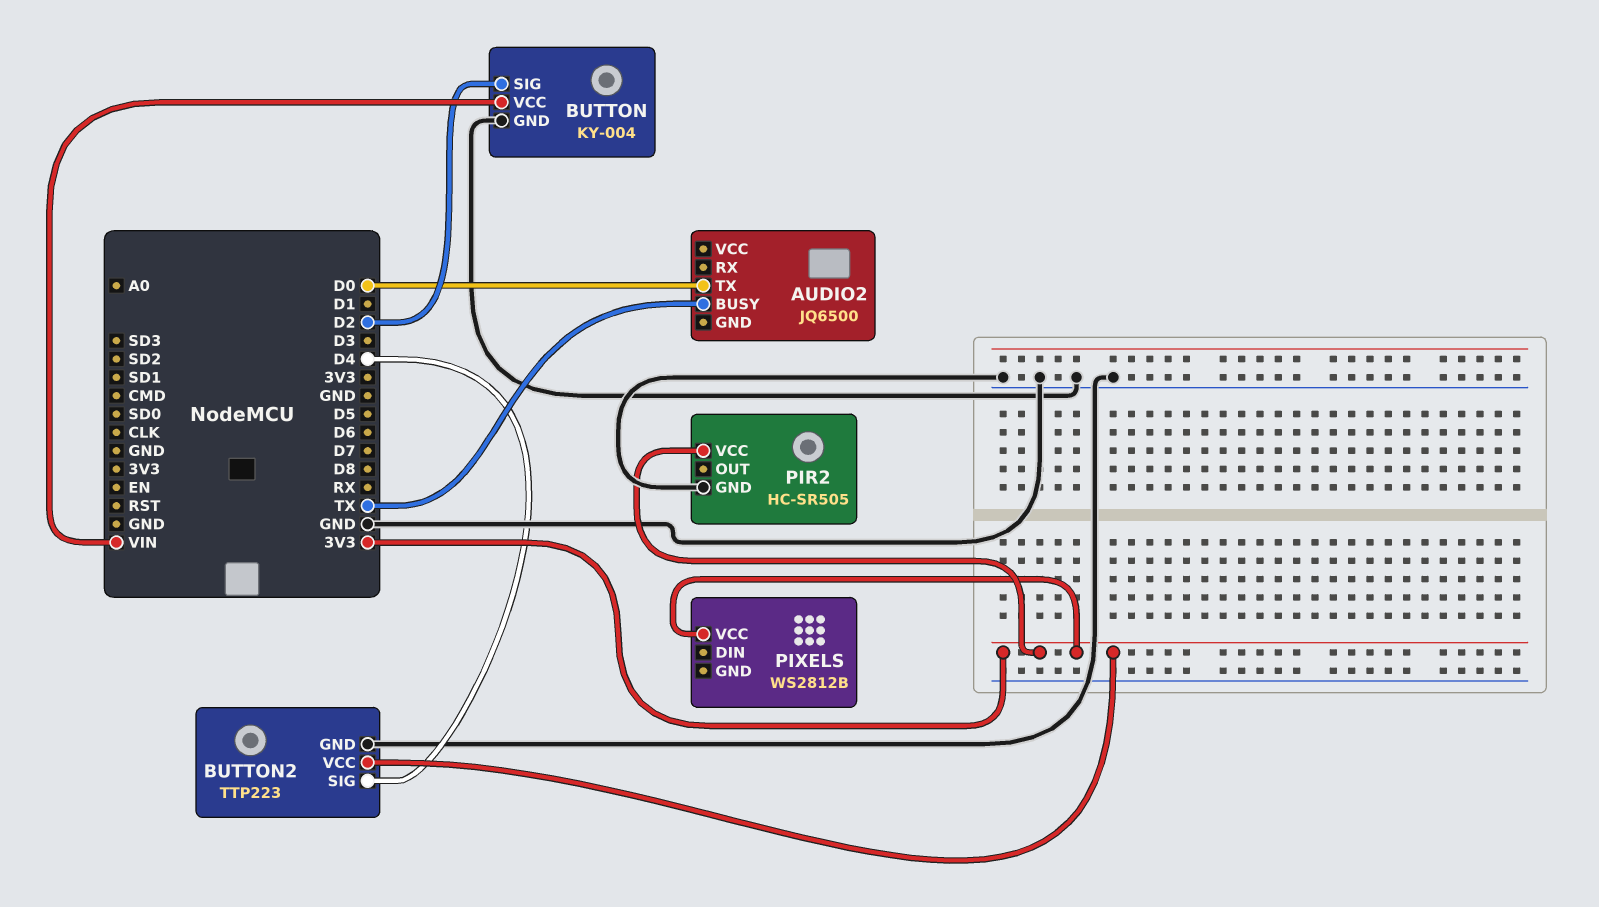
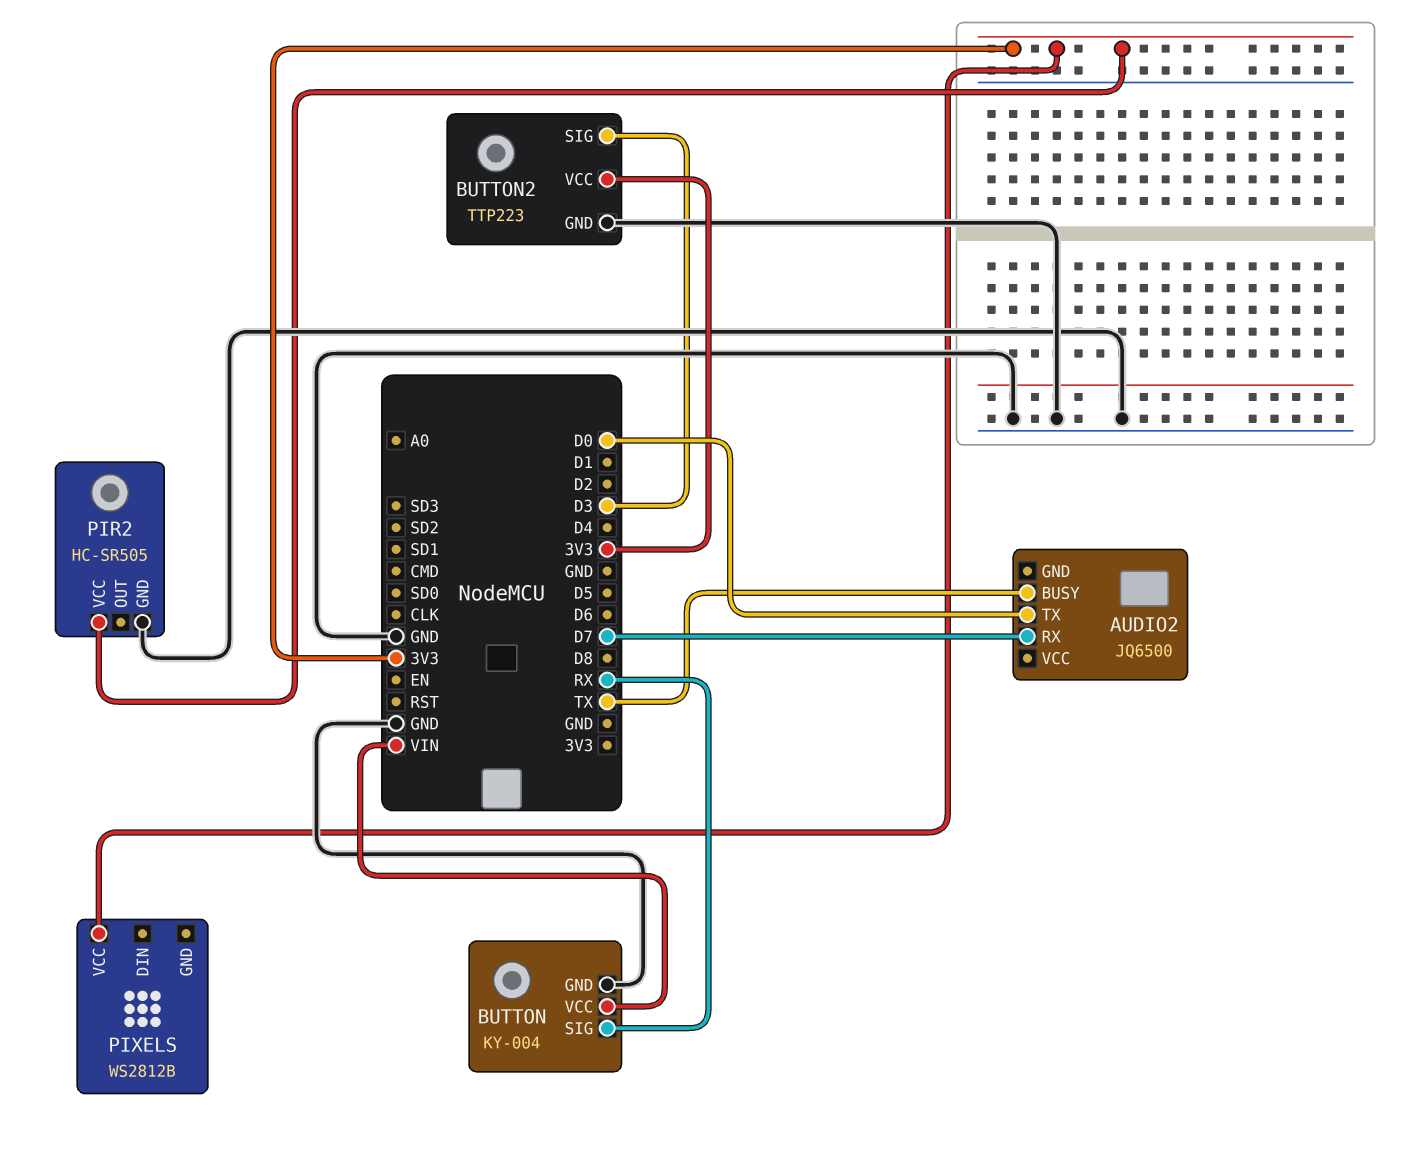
AUDIO2 pin RX: none -> D7
BUTTON pin SIG: D2 -> RX
BUTTON2 pin SIG: D4 -> D3

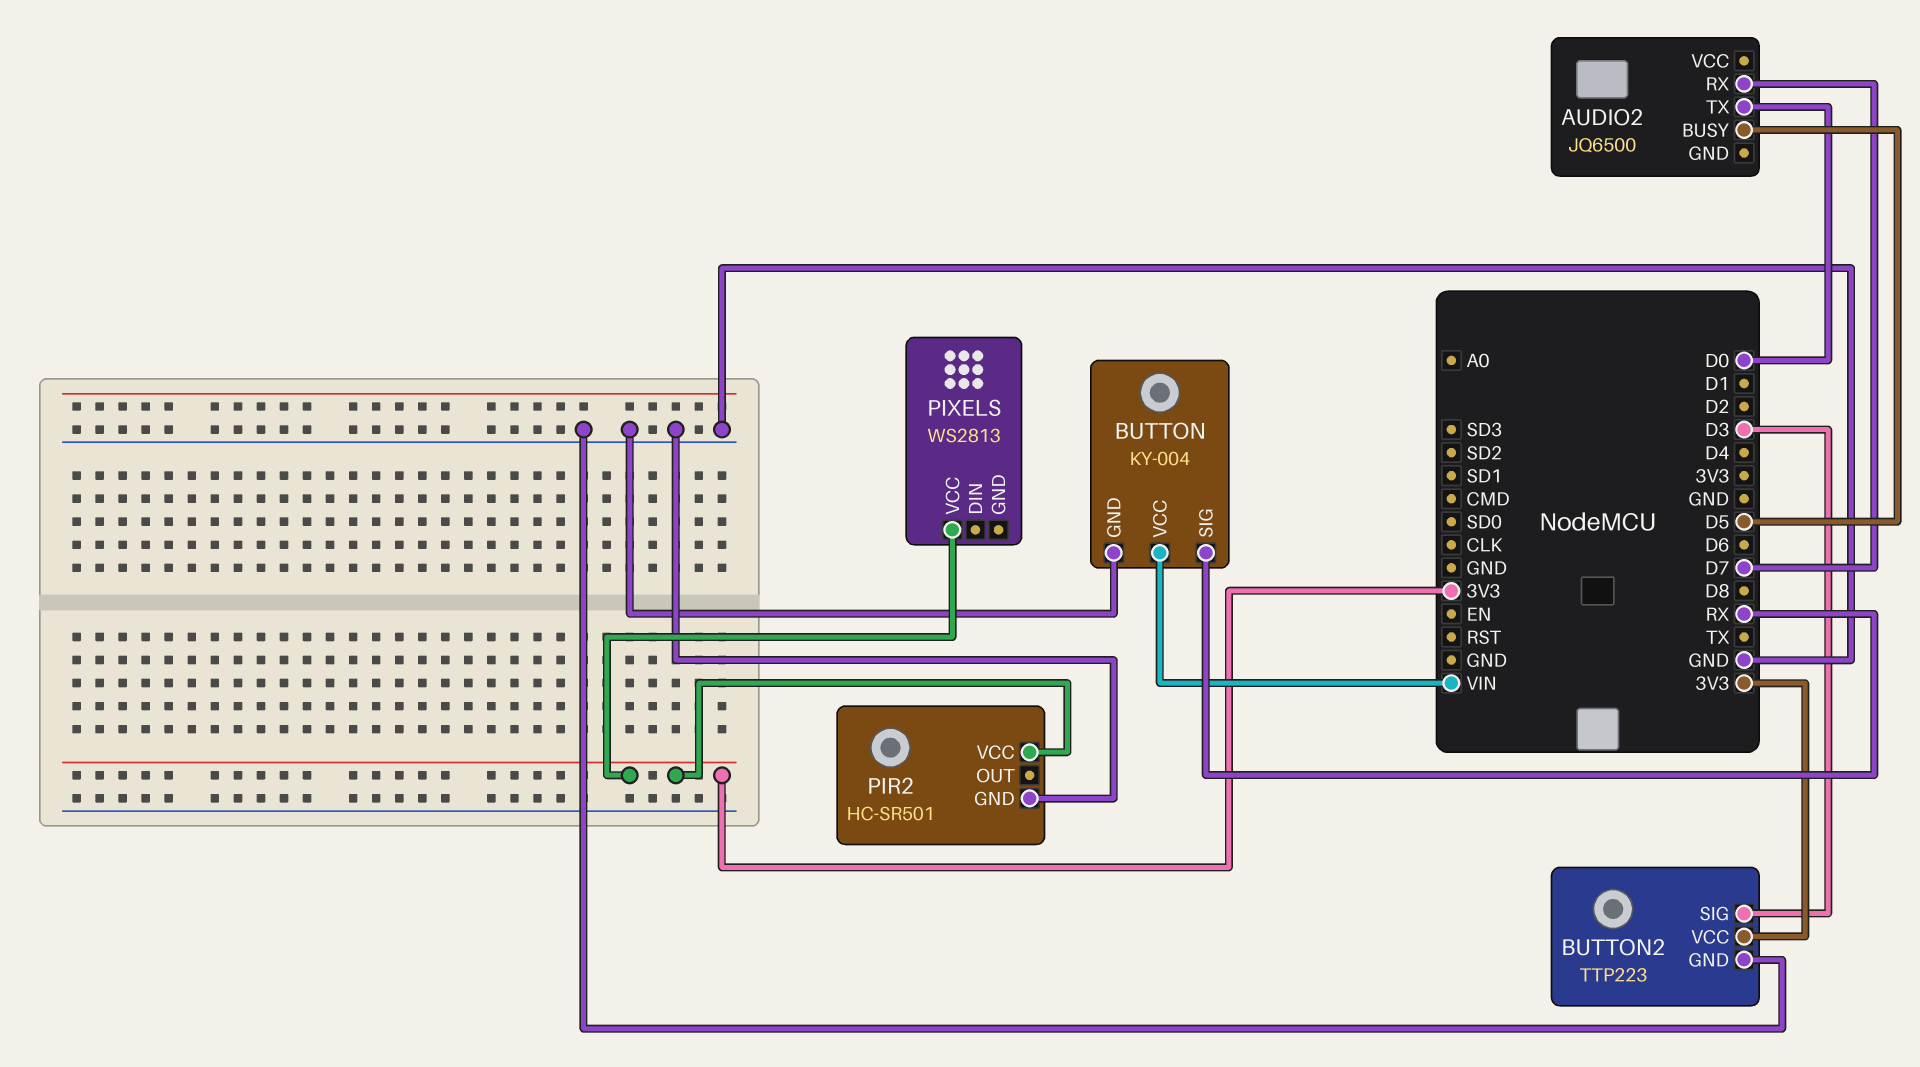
AUDIO2 pin BUSY: TX -> D5
PIR2: HC-SR505 -> HC-SR501
PIXELS: WS2812B -> WS2813

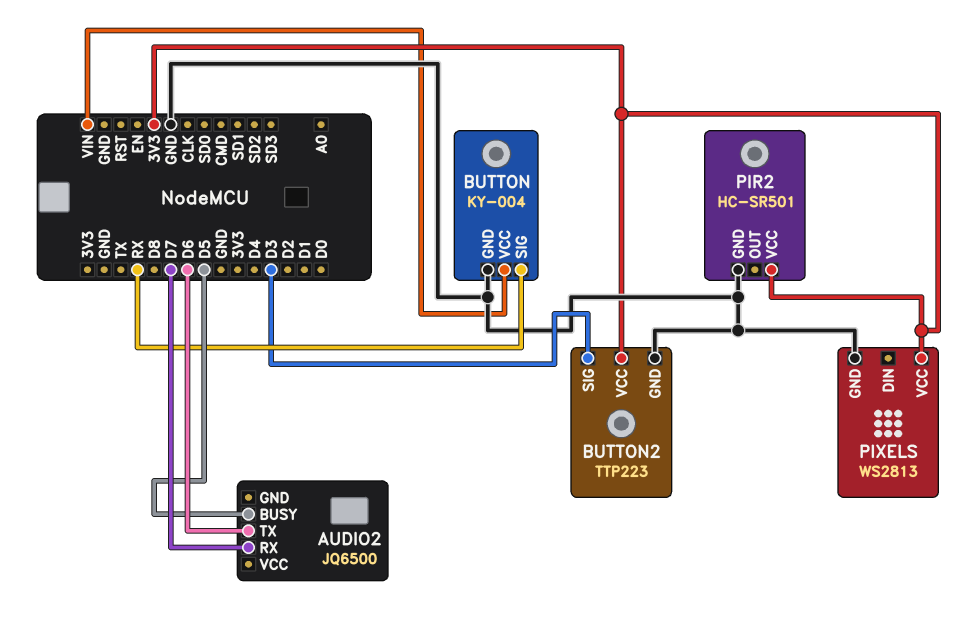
AUDIO2 pin TX: D0 -> D6
PIXELS pin GND: none -> GND

